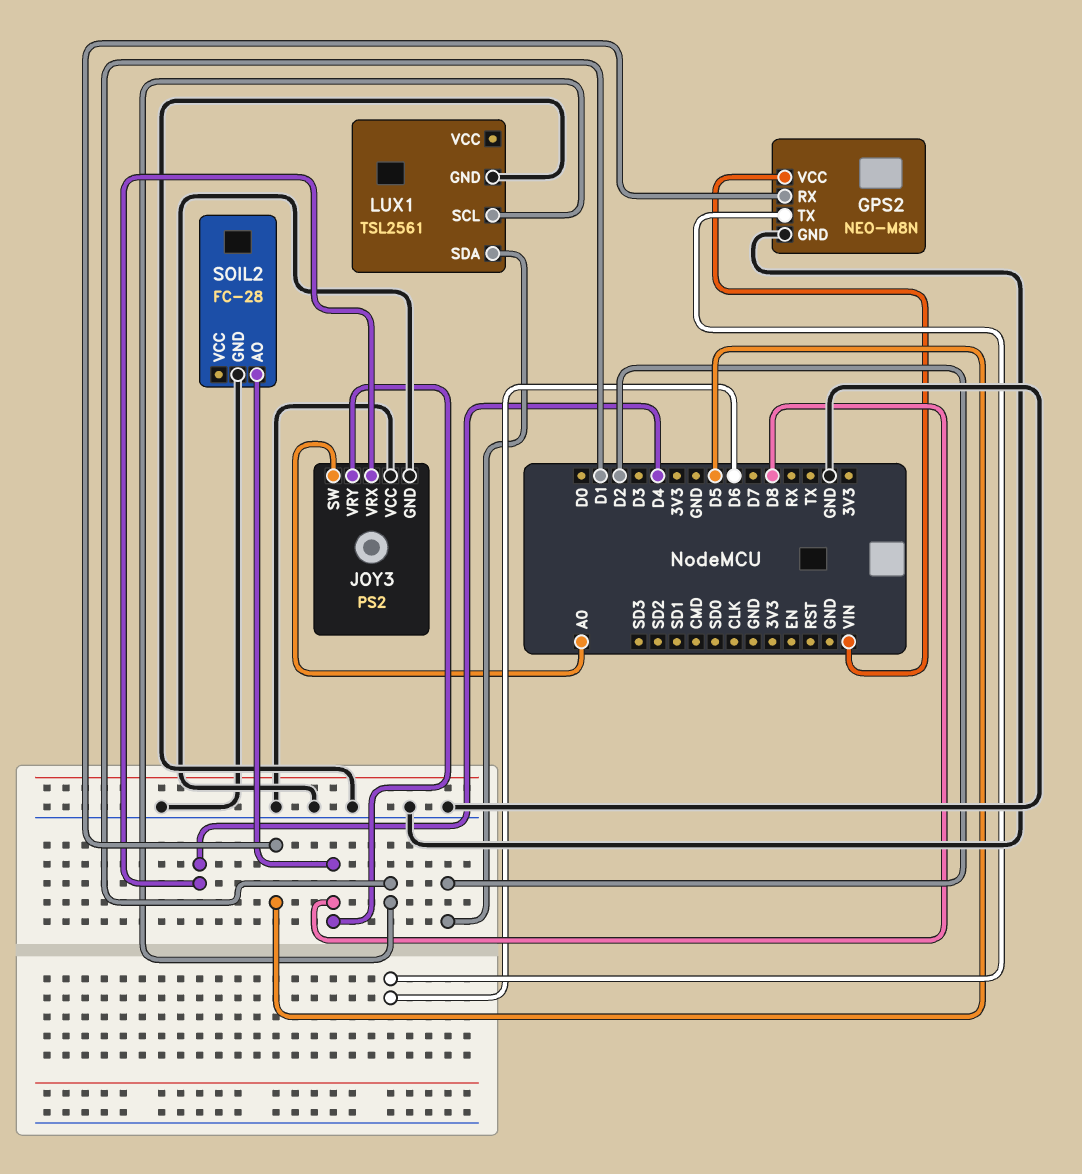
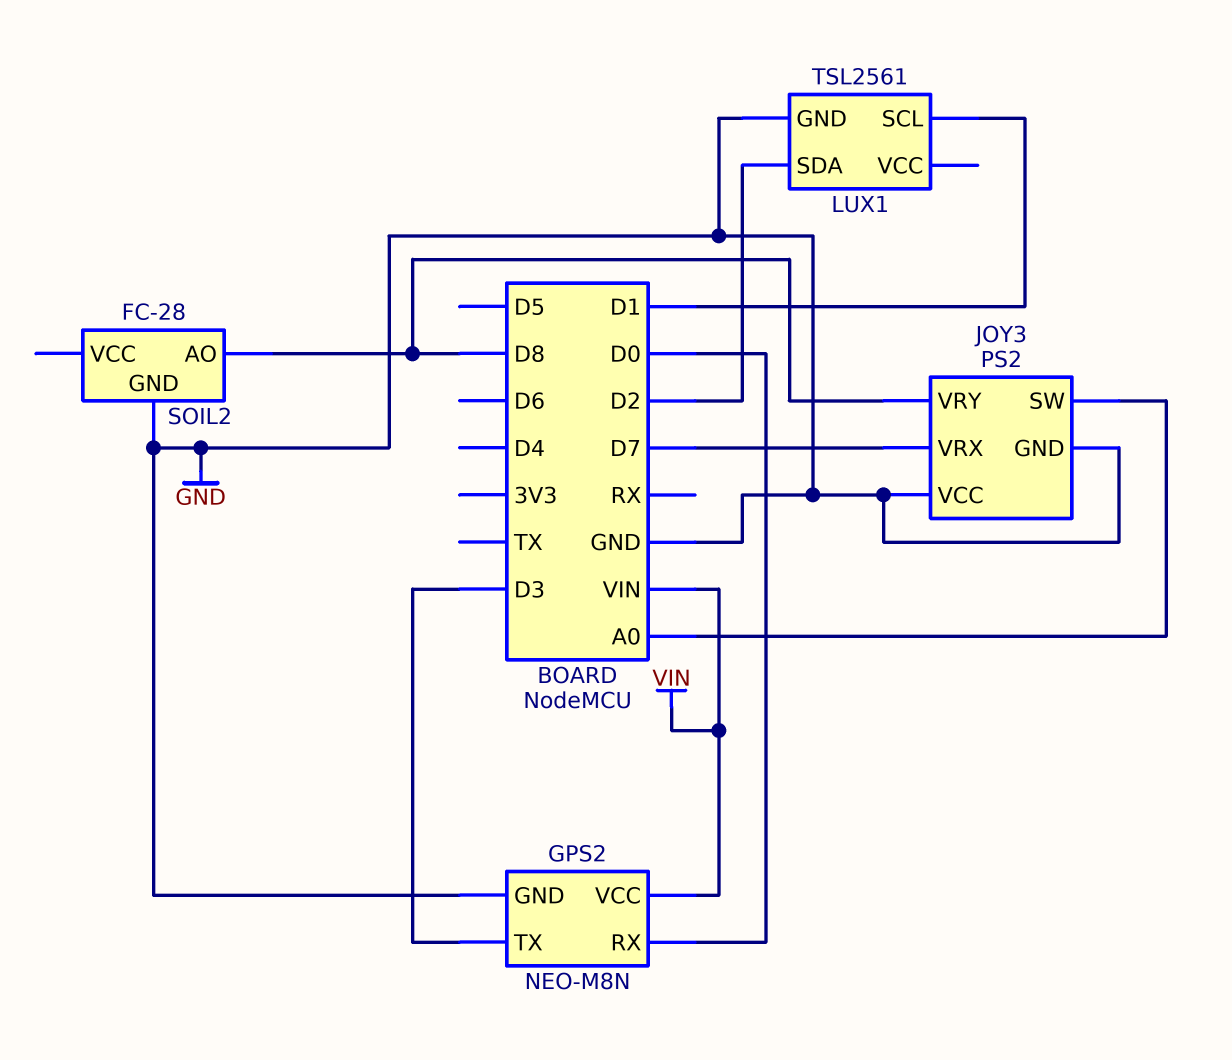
GPS2 pin RX: D5 -> D0
GPS2 pin TX: D6 -> D3
JOY3 pin VRX: D4 -> D7

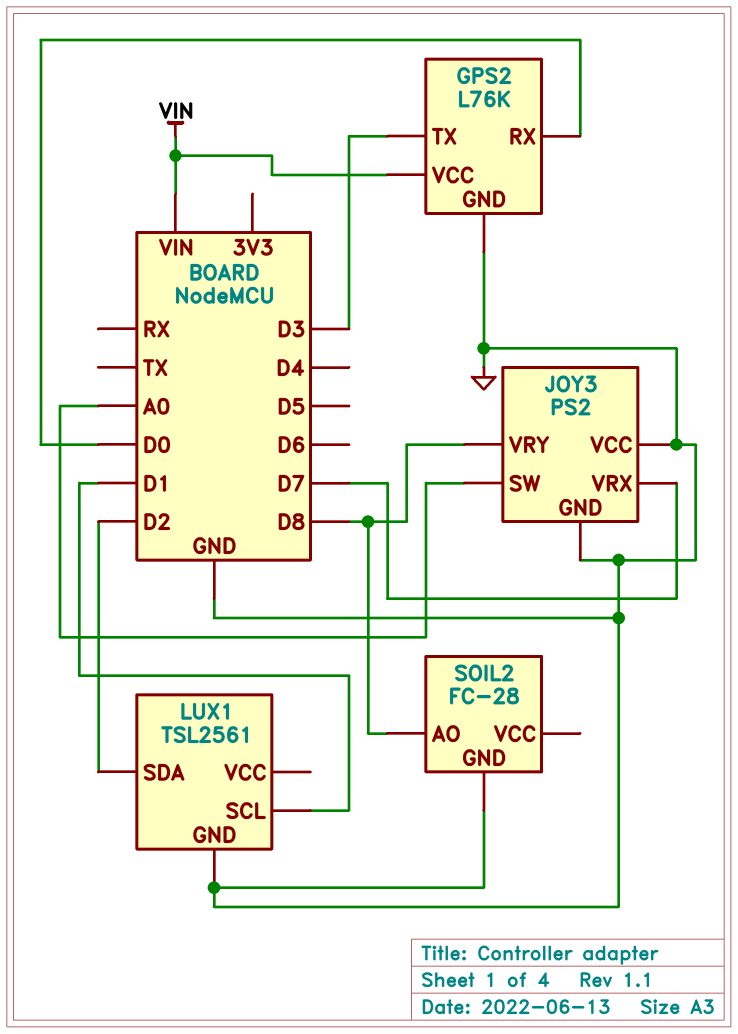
GPS2: NEO-M8N -> L76K

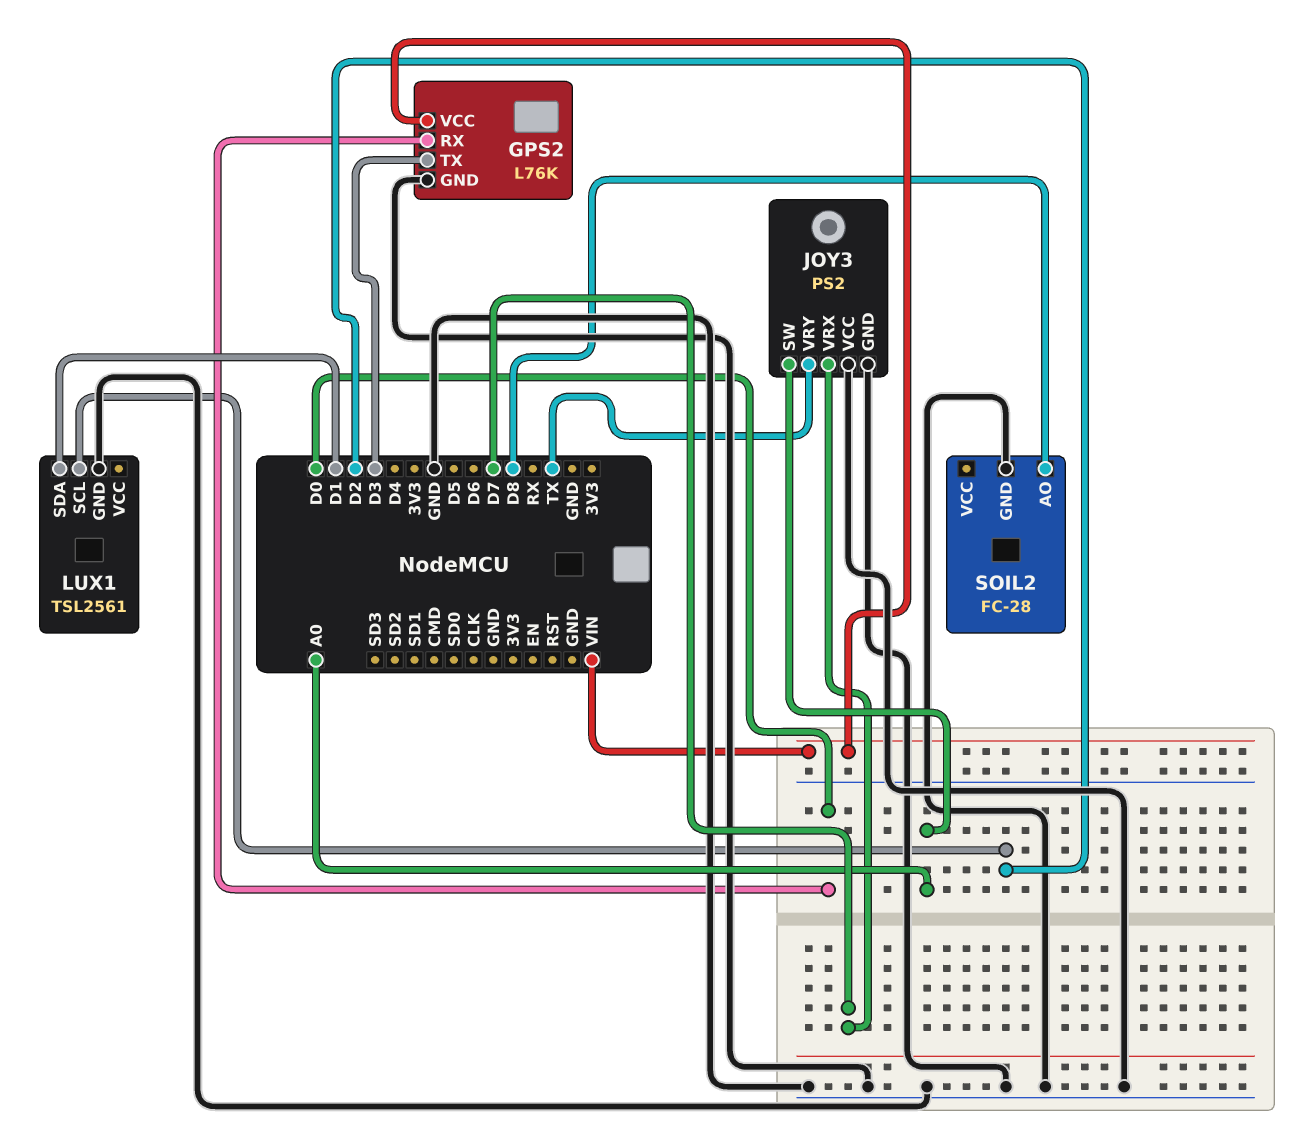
JOY3 pin VRY: D8 -> TX
LUX1 pin SCL: D1 -> D2
LUX1 pin SDA: D2 -> D1

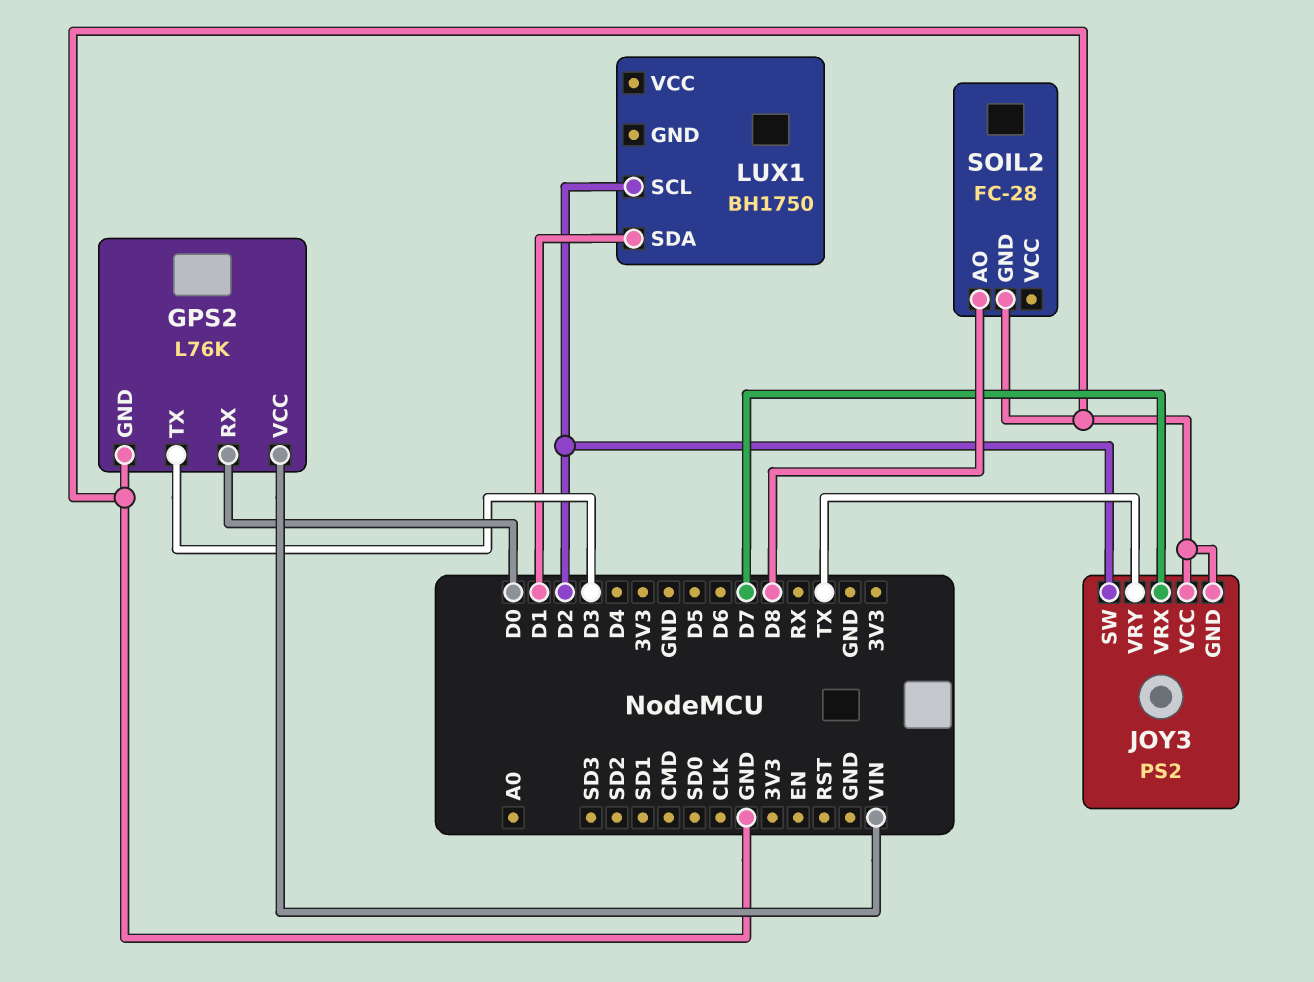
JOY3 pin SW: A0 -> D2
LUX1: TSL2561 -> BH1750
LUX1 pin GND: GND -> none

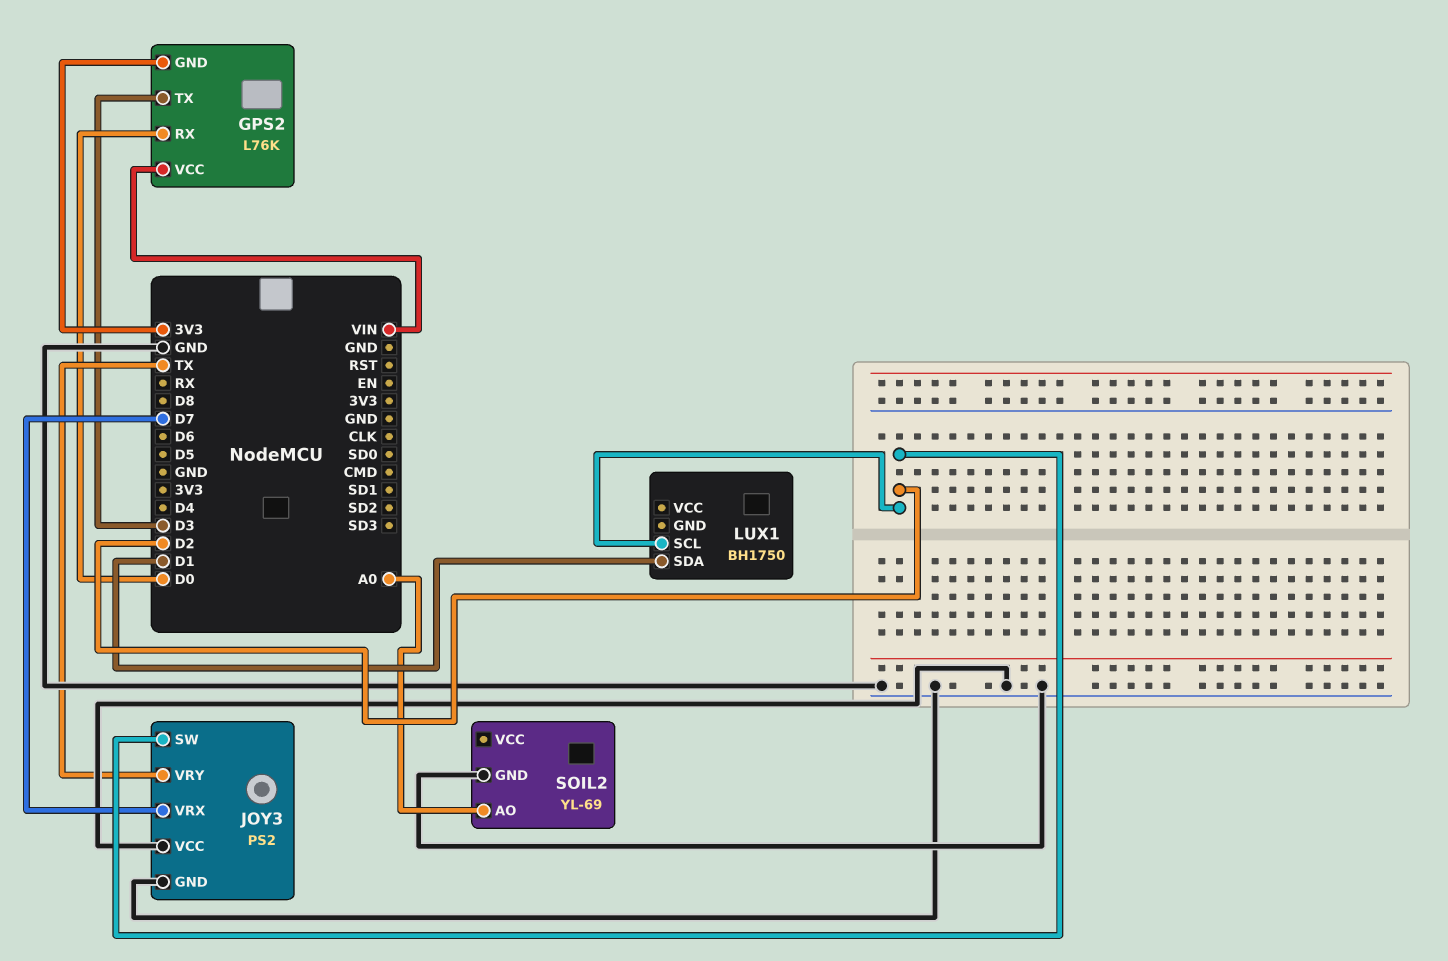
GPS2 pin GND: GND -> 3V3
SOIL2: FC-28 -> YL-69
SOIL2 pin AO: D8 -> A0

